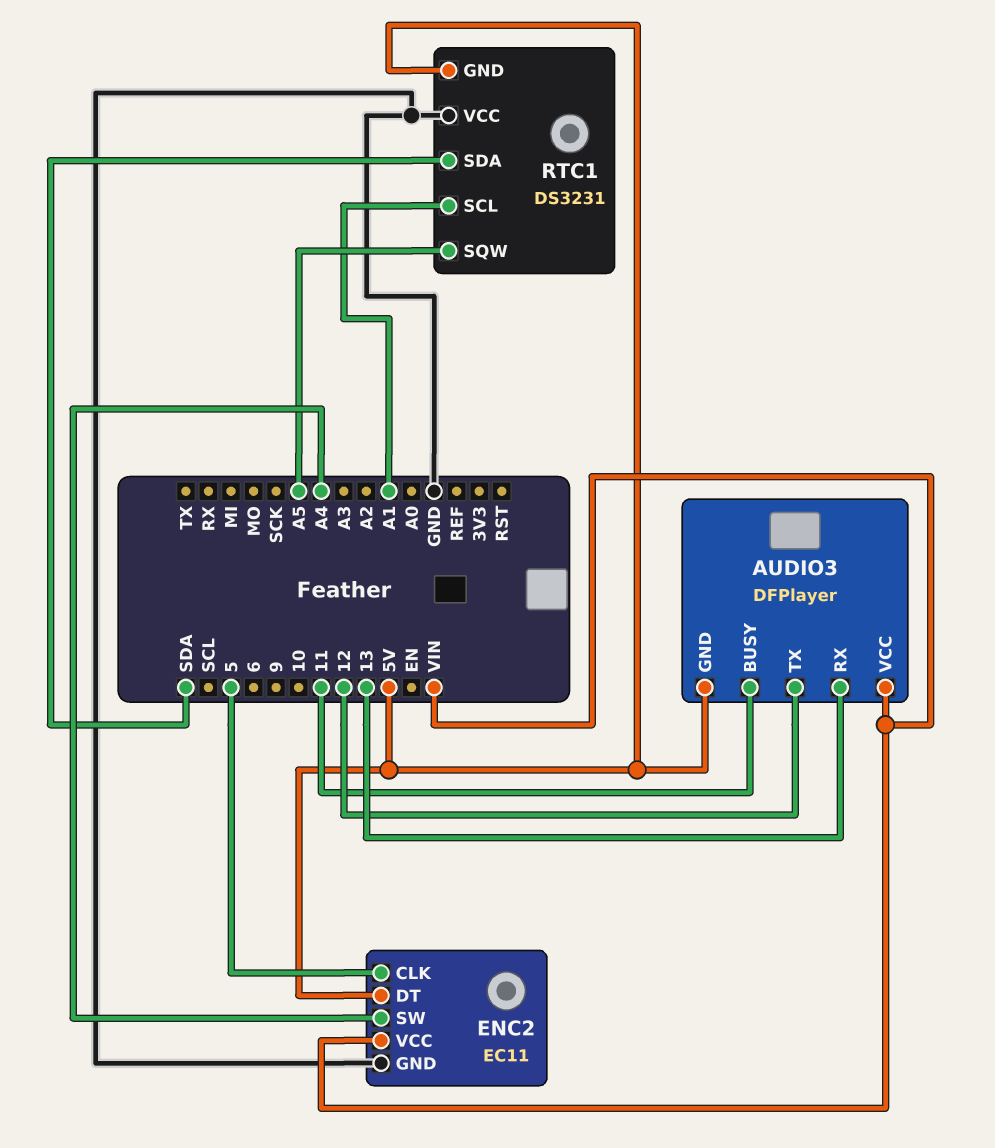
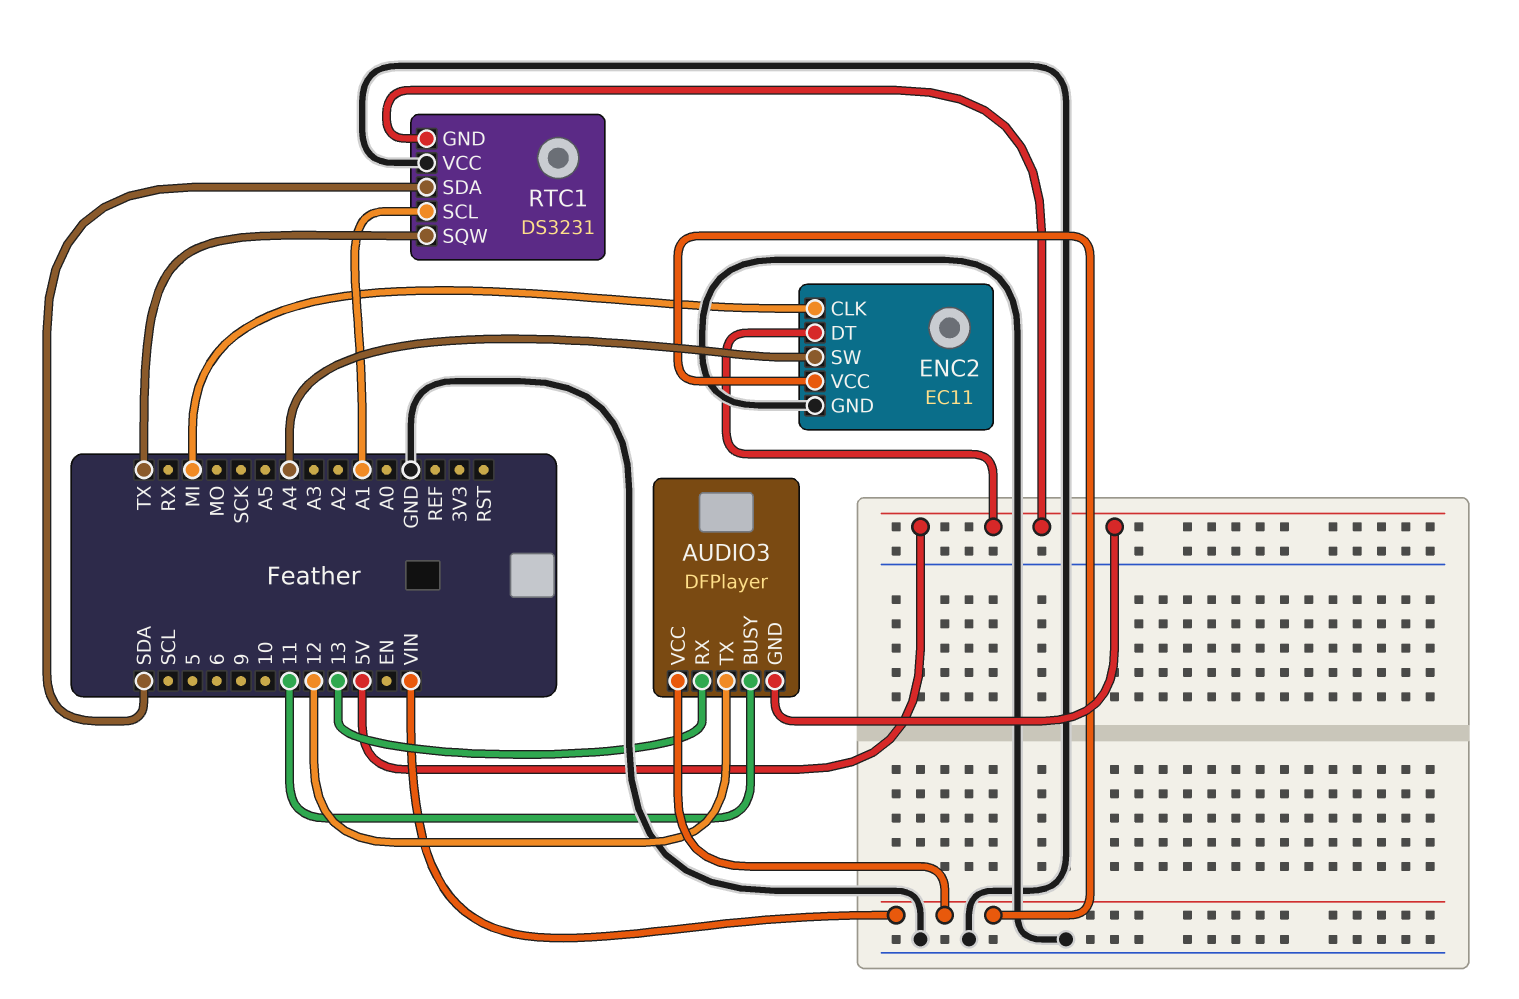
ENC2 pin CLK: 5 -> MI
RTC1 pin SQW: A5 -> TX

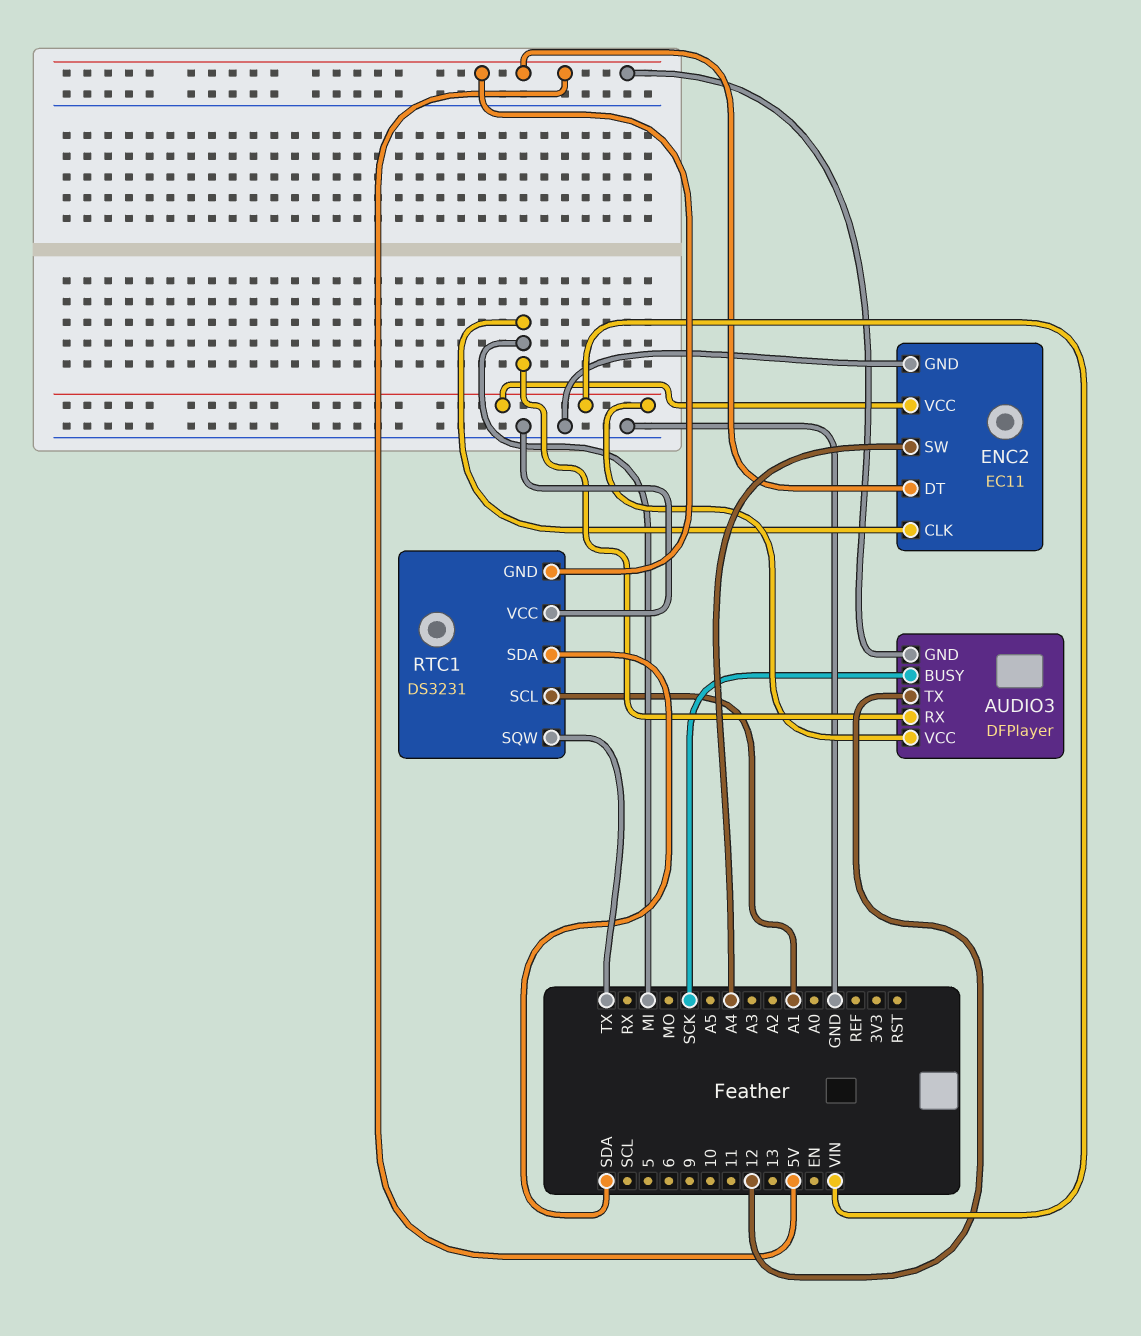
AUDIO3 pin BUSY: 11 -> SCK
AUDIO3 pin RX: 13 -> MI

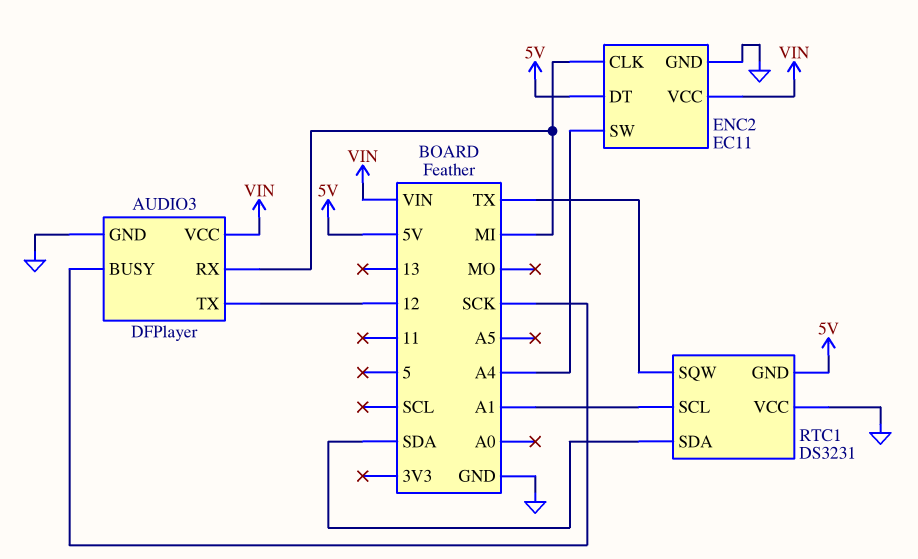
AUDIO3 pin GND: 5V -> GND

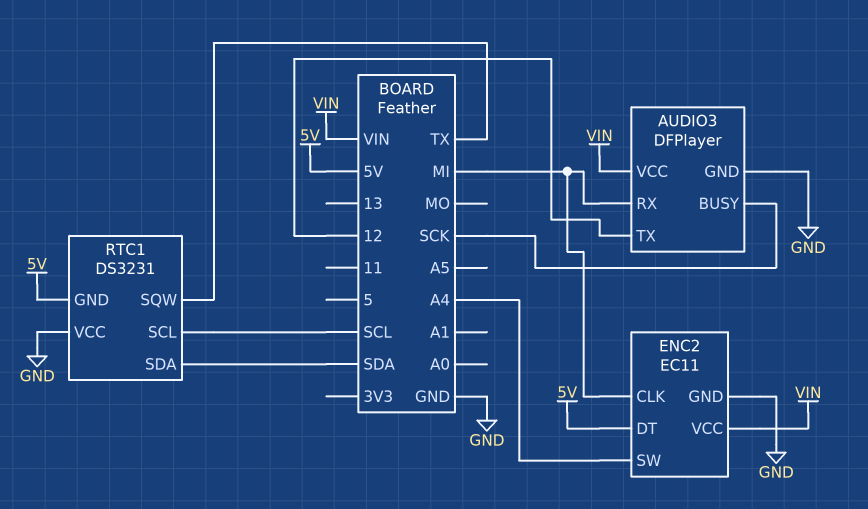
RTC1 pin SCL: A1 -> SCL

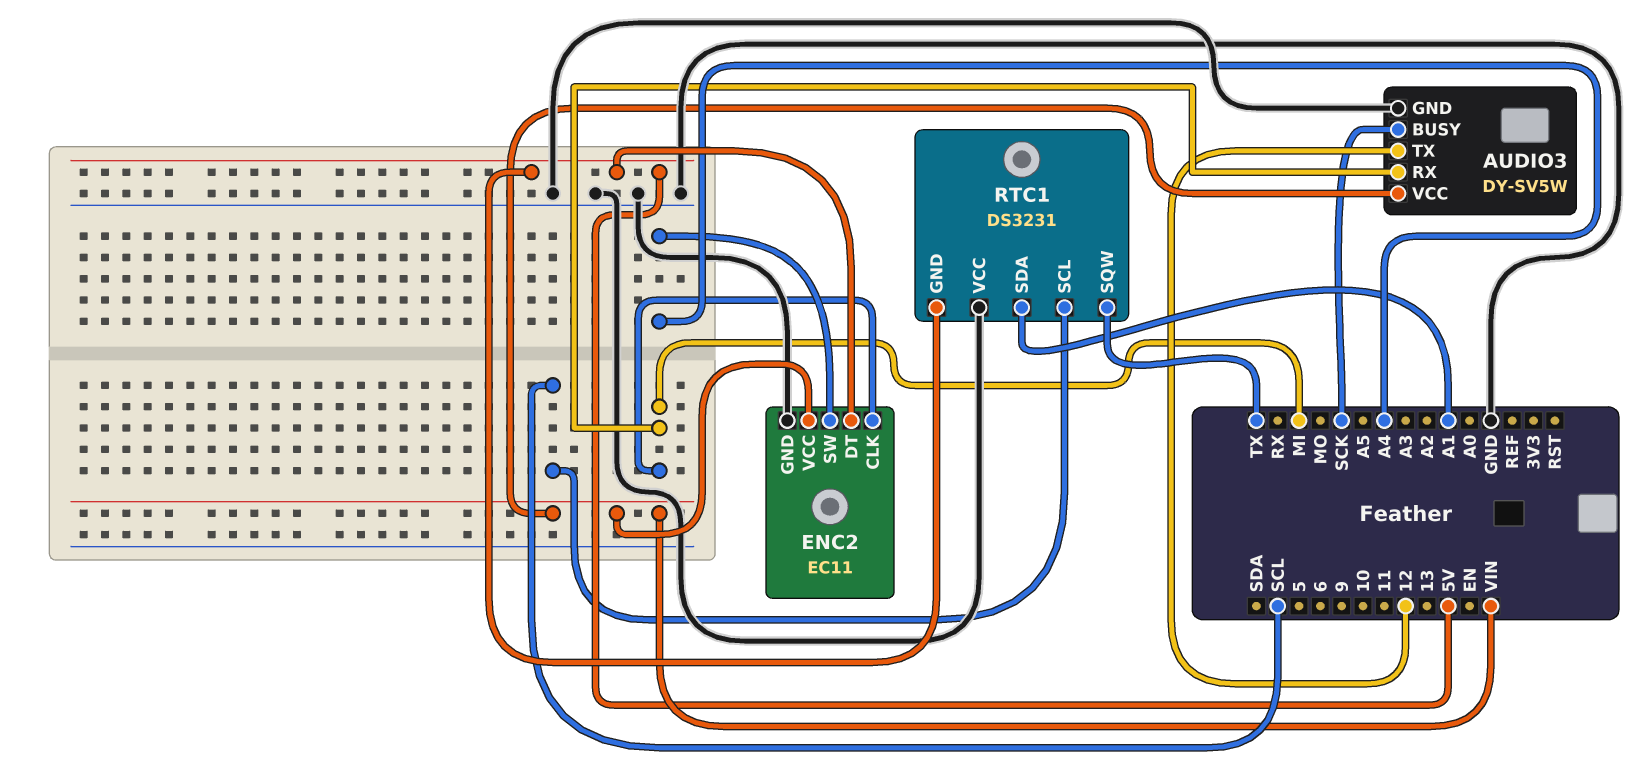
AUDIO3: DFPlayer -> DY-SV5W
RTC1 pin SDA: SDA -> A1

